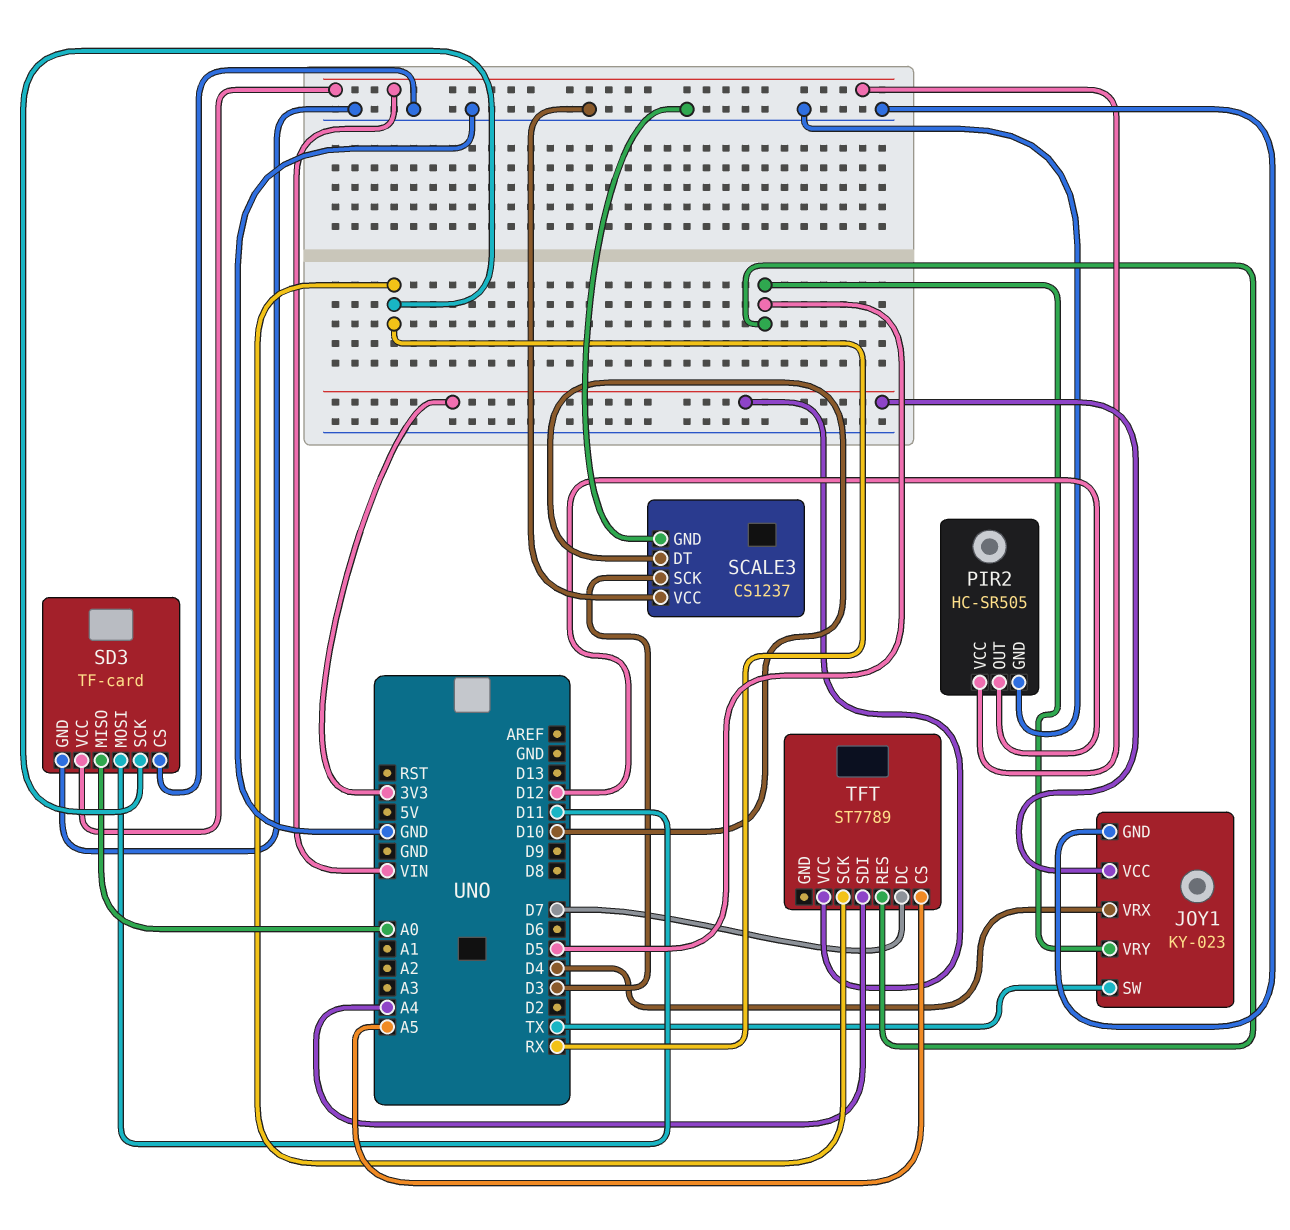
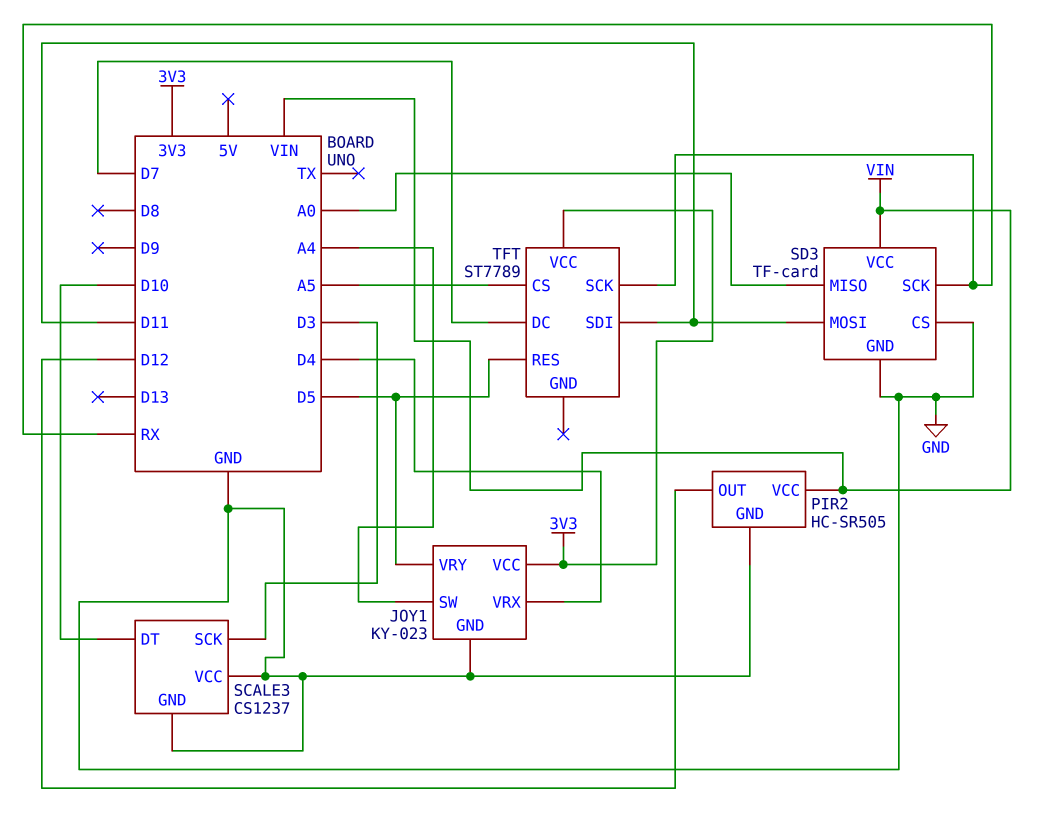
JOY1 pin SW: TX -> A4
TFT pin SDI: A4 -> D11

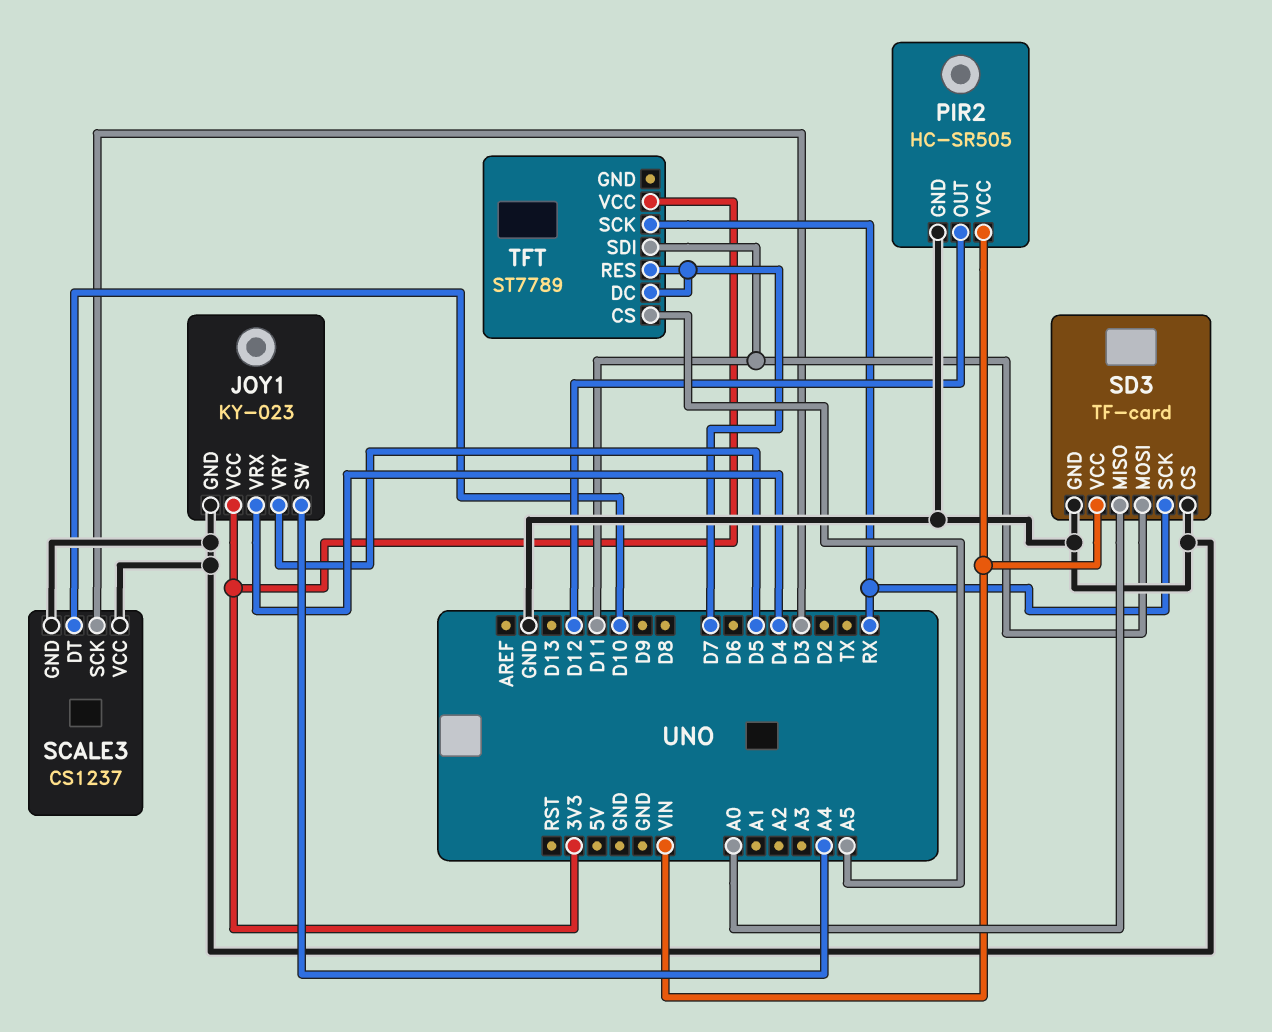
TFT pin RES: D5 -> D7

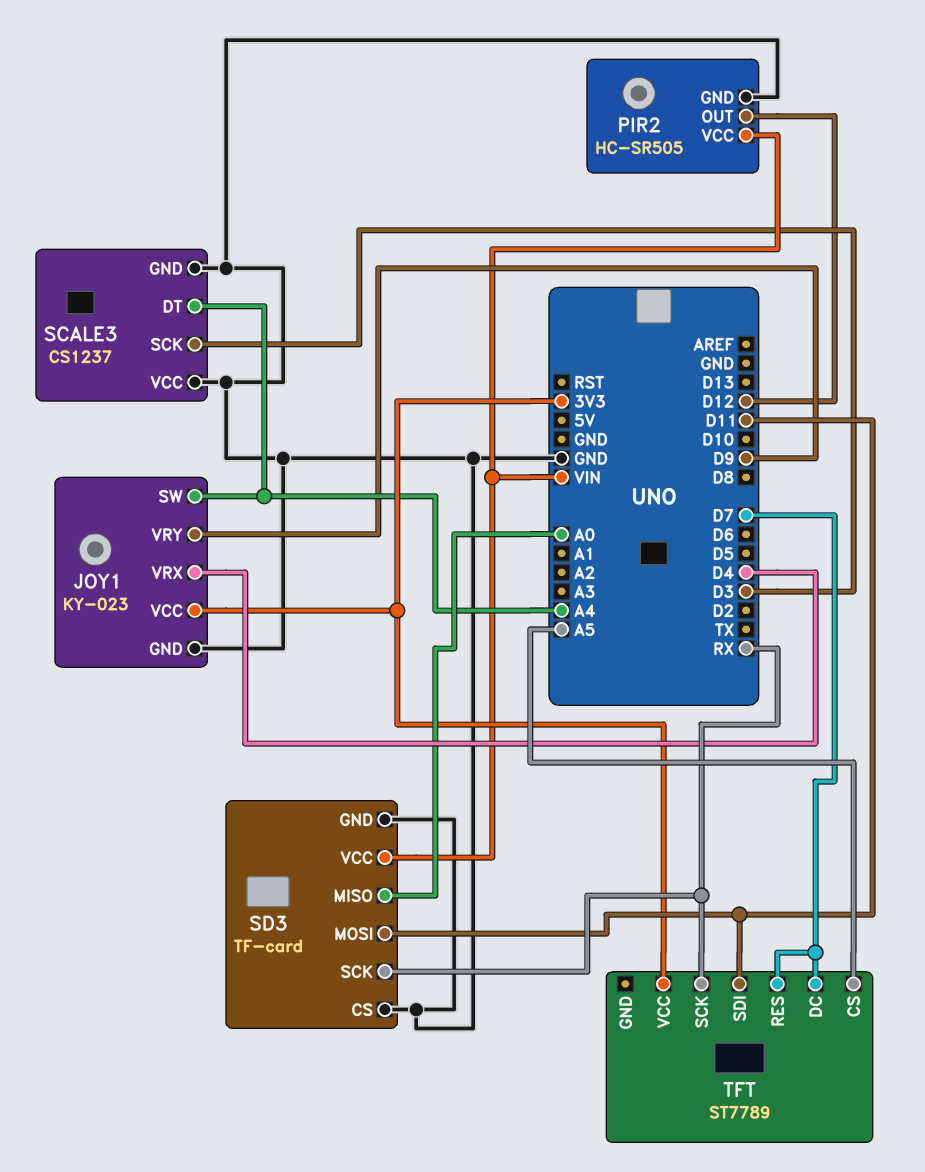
JOY1 pin VRY: D5 -> D9
SCALE3 pin DT: D10 -> A4

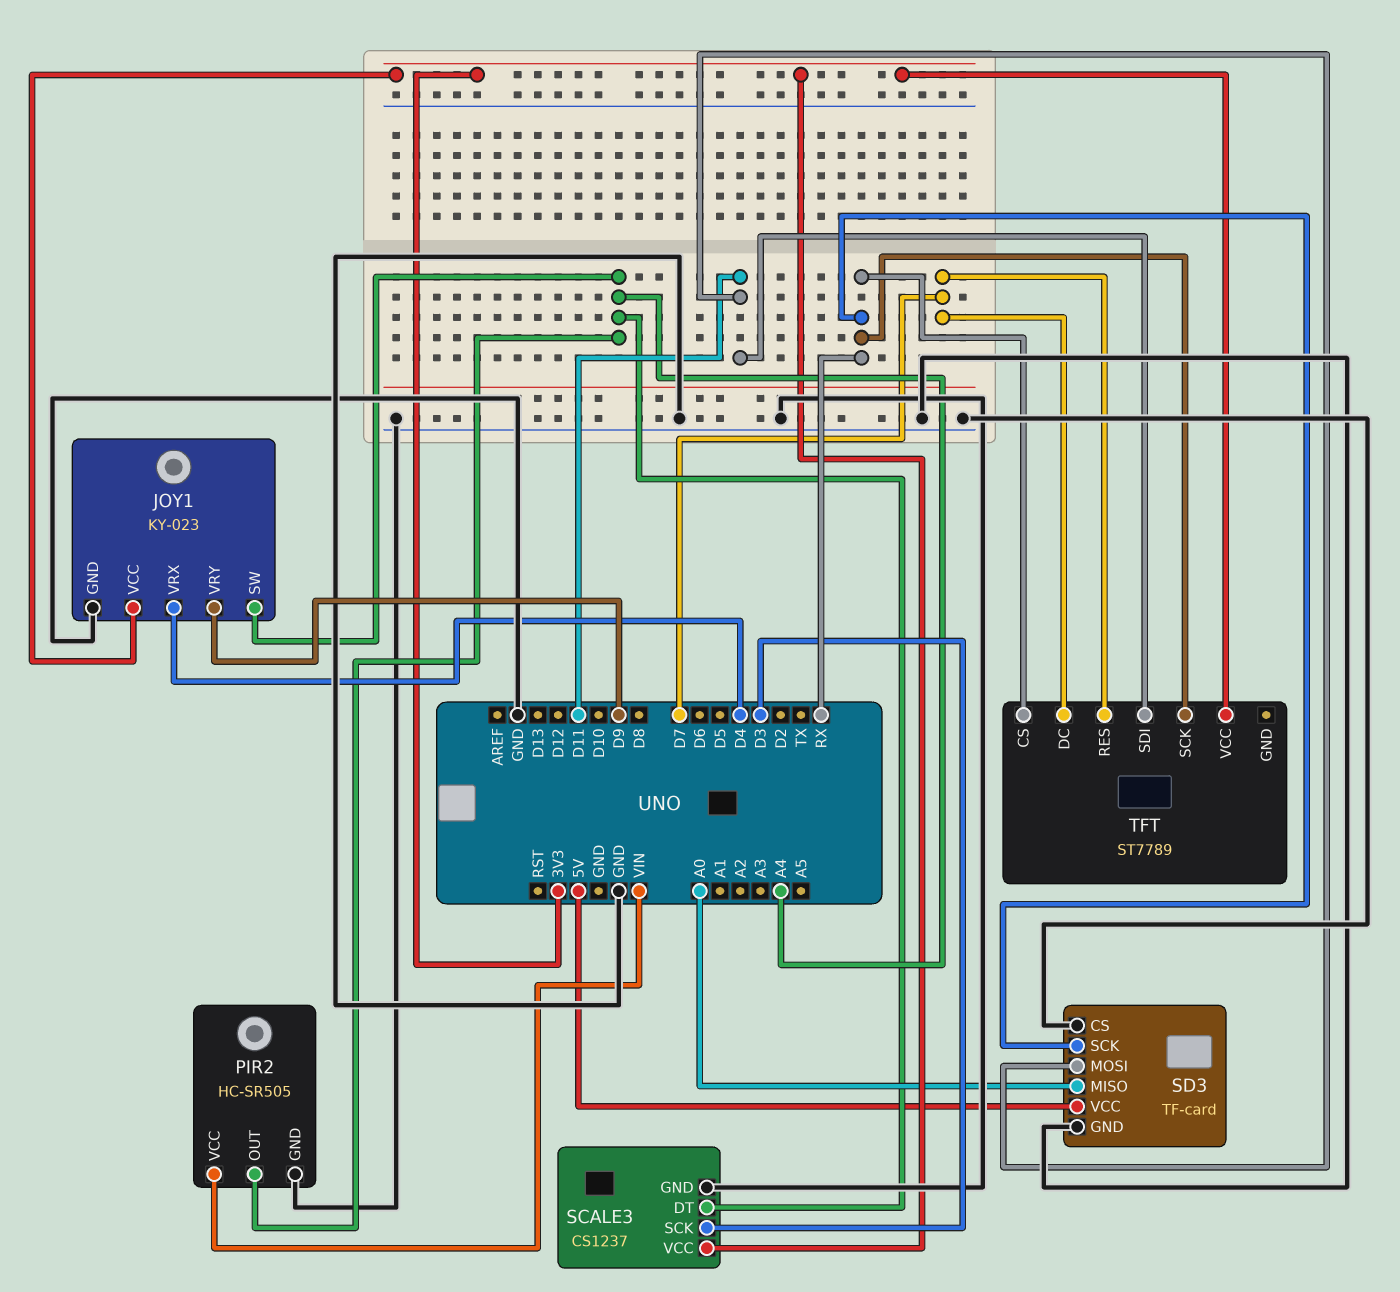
PIR2 pin OUT: D12 -> A4
SCALE3 pin VCC: GND -> 3V3
SD3 pin VCC: VIN -> 5V
TFT pin CS: A5 -> RX

